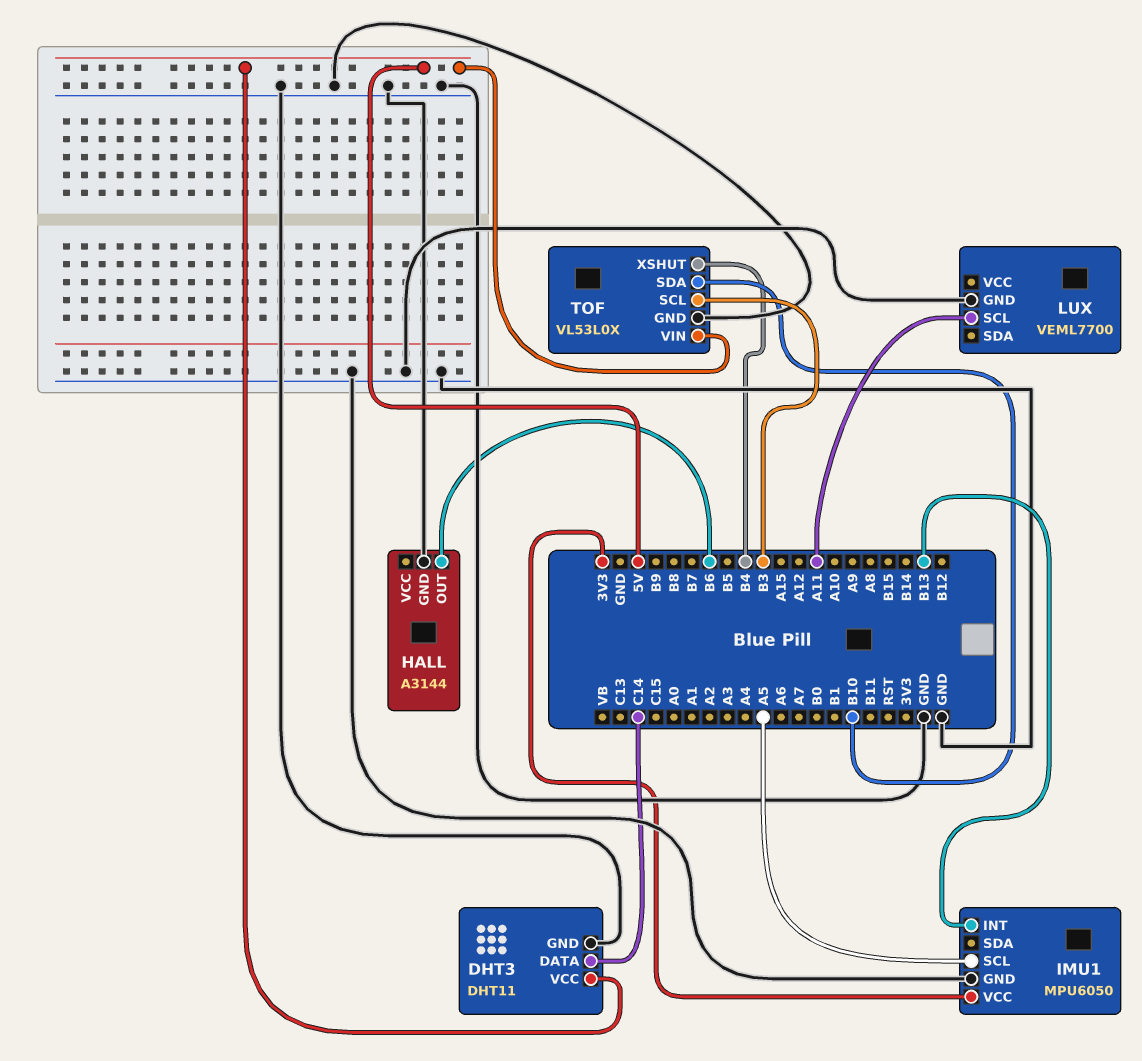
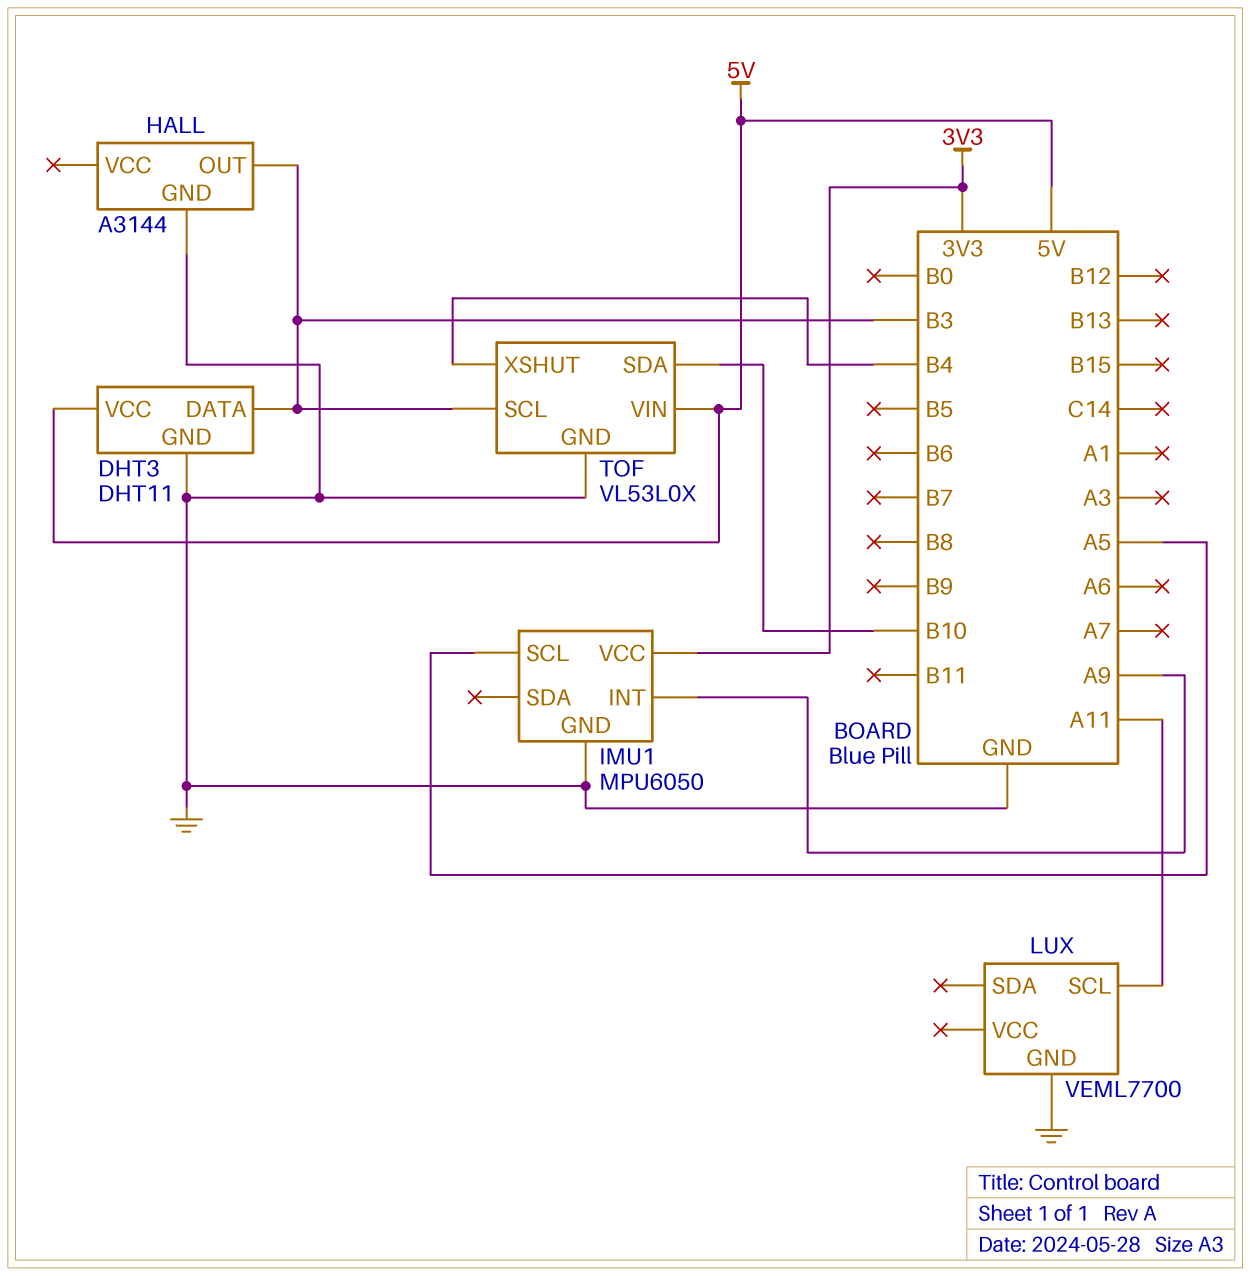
DHT3 pin DATA: C14 -> B3
HALL pin OUT: B6 -> B3
IMU1 pin INT: B13 -> A9

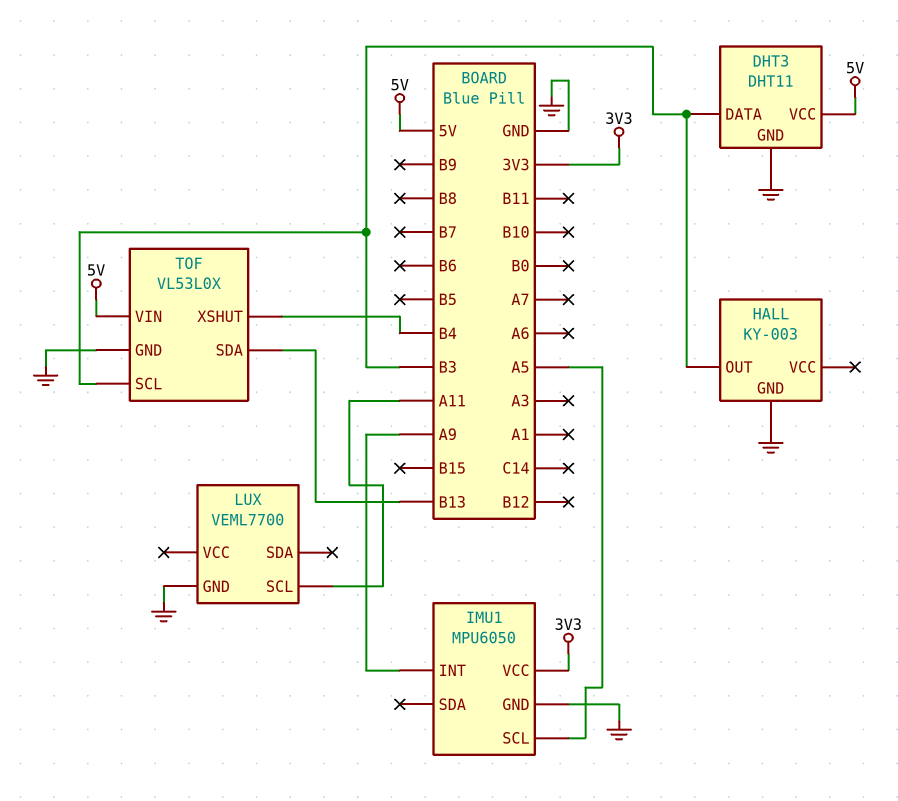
HALL: A3144 -> KY-003
TOF pin SDA: B10 -> B13

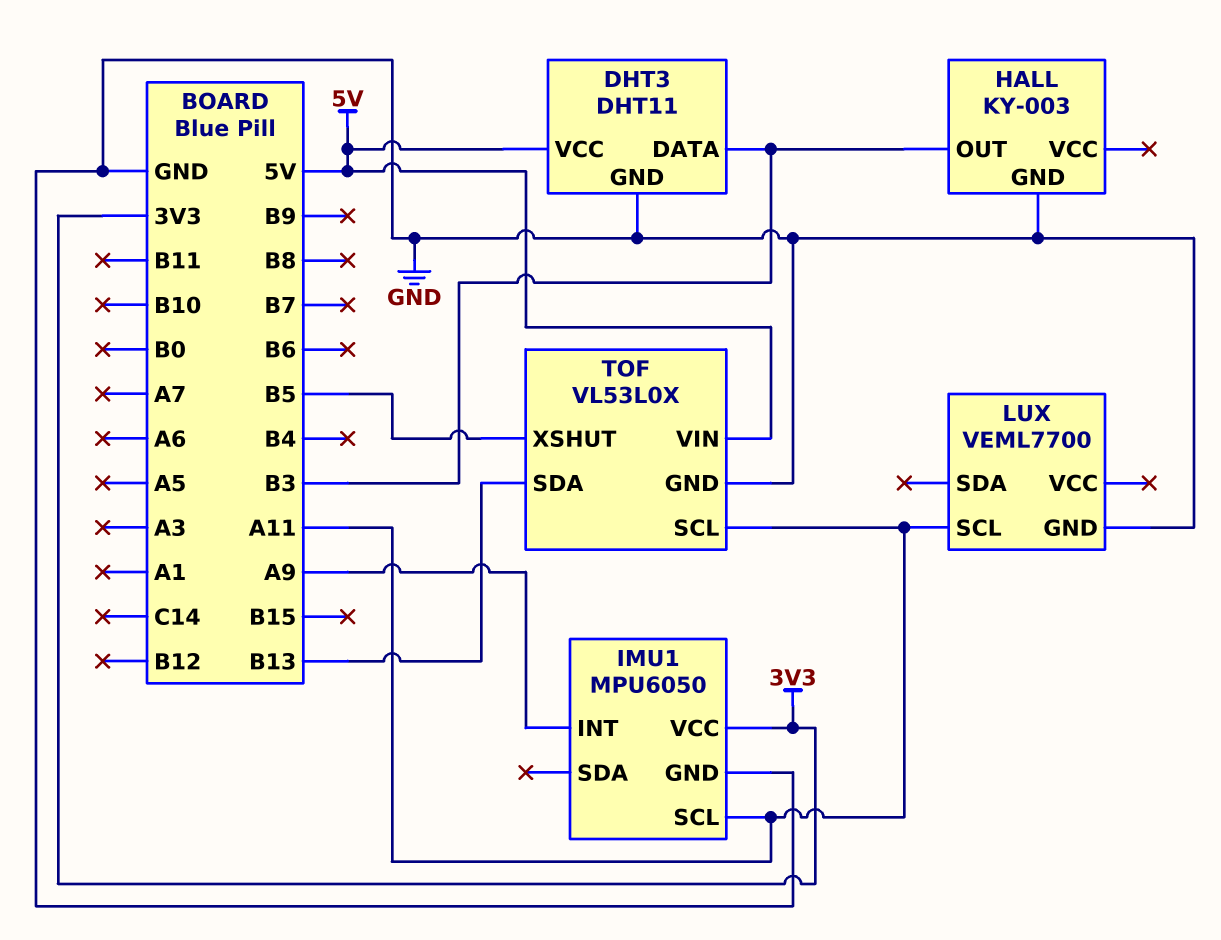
IMU1 pin SCL: A5 -> A11
TOF pin SCL: B3 -> A11
TOF pin XSHUT: B4 -> B5

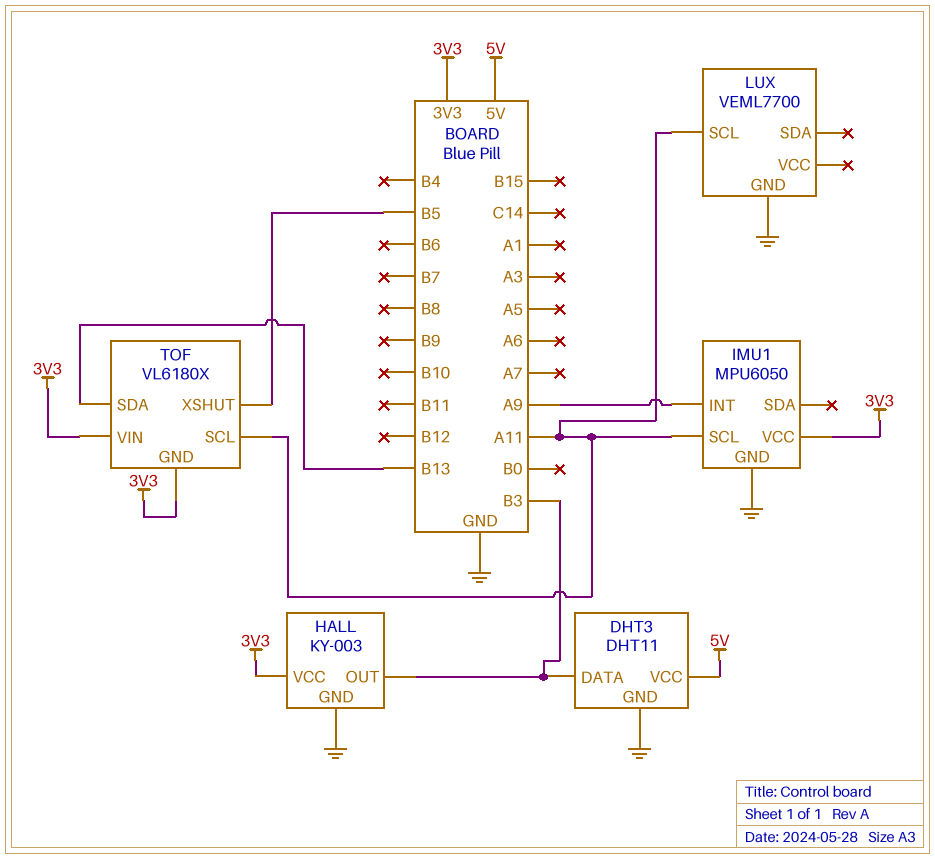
HALL pin VCC: none -> 3V3
TOF: VL53L0X -> VL6180X
TOF pin GND: GND -> 3V3
TOF pin VIN: 5V -> 3V3

